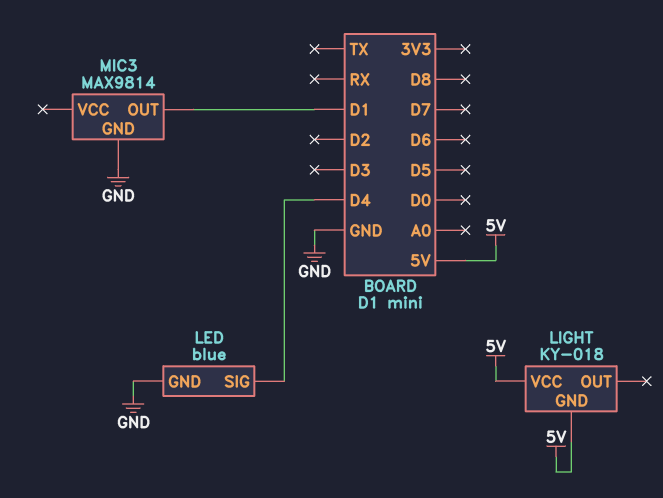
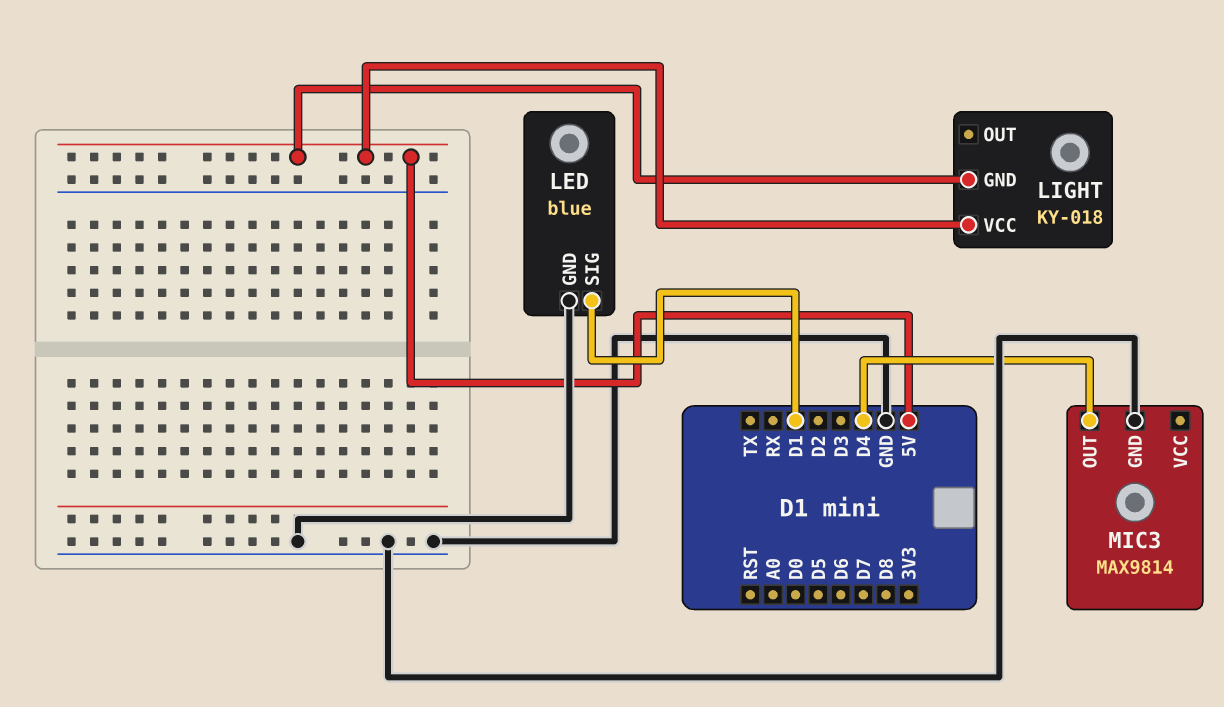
LED pin SIG: D4 -> D1
MIC3 pin OUT: D1 -> D4

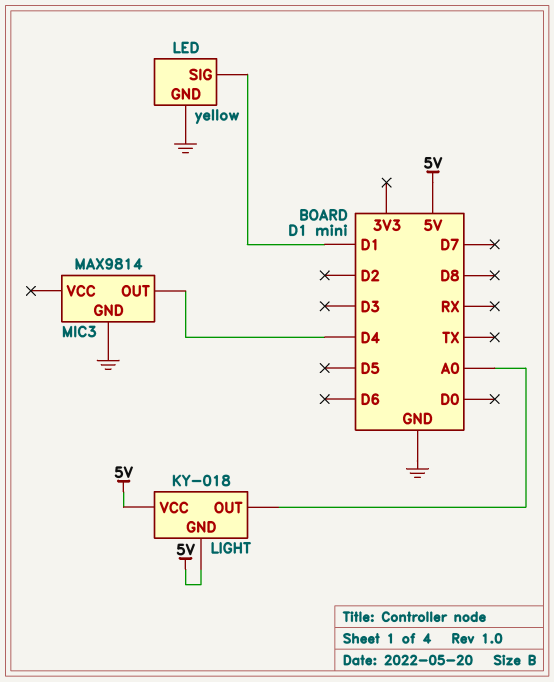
LED: blue -> yellow
LIGHT pin OUT: none -> A0

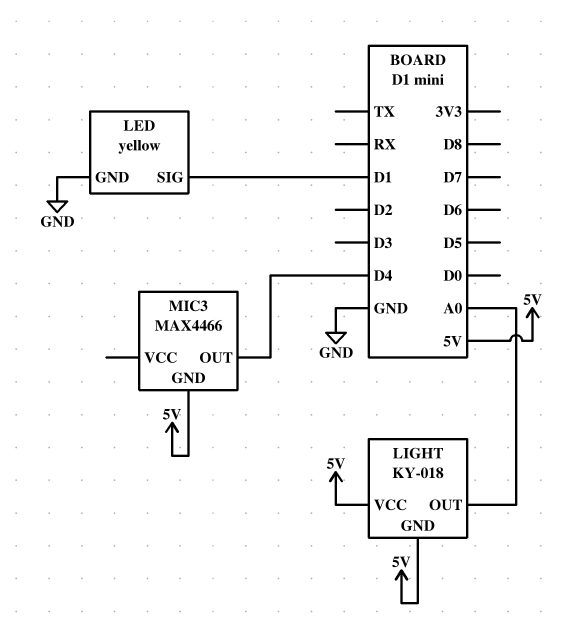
MIC3: MAX9814 -> MAX4466
MIC3 pin GND: GND -> 5V

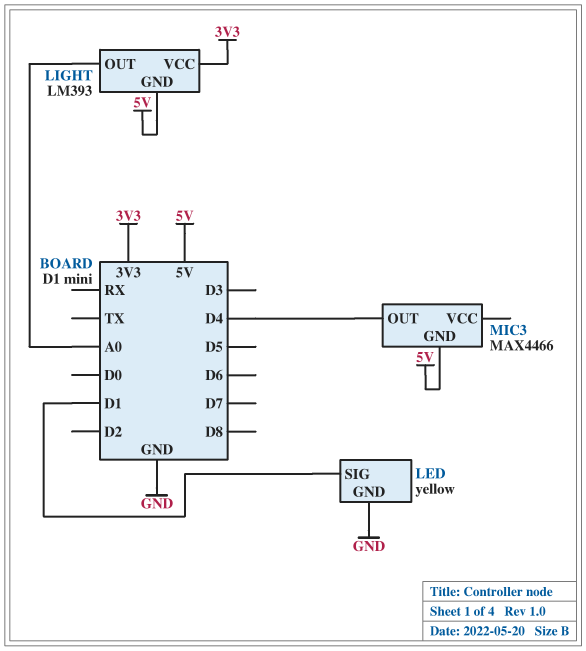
LIGHT: KY-018 -> LM393
LIGHT pin VCC: 5V -> 3V3

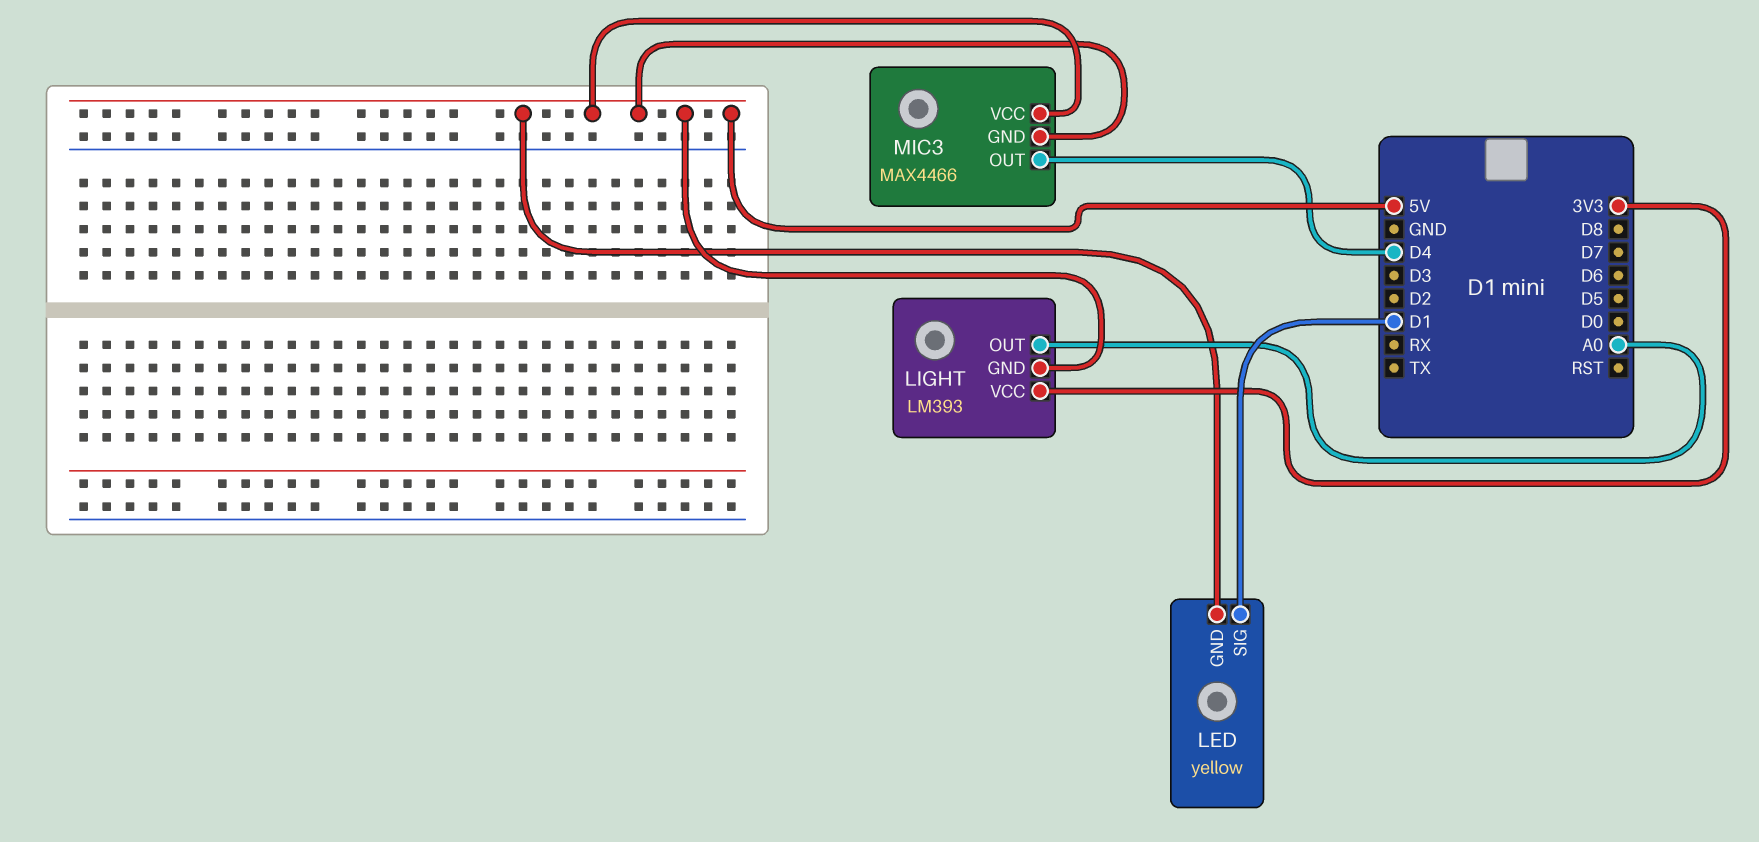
LED pin GND: GND -> 5V
MIC3 pin VCC: none -> 5V

